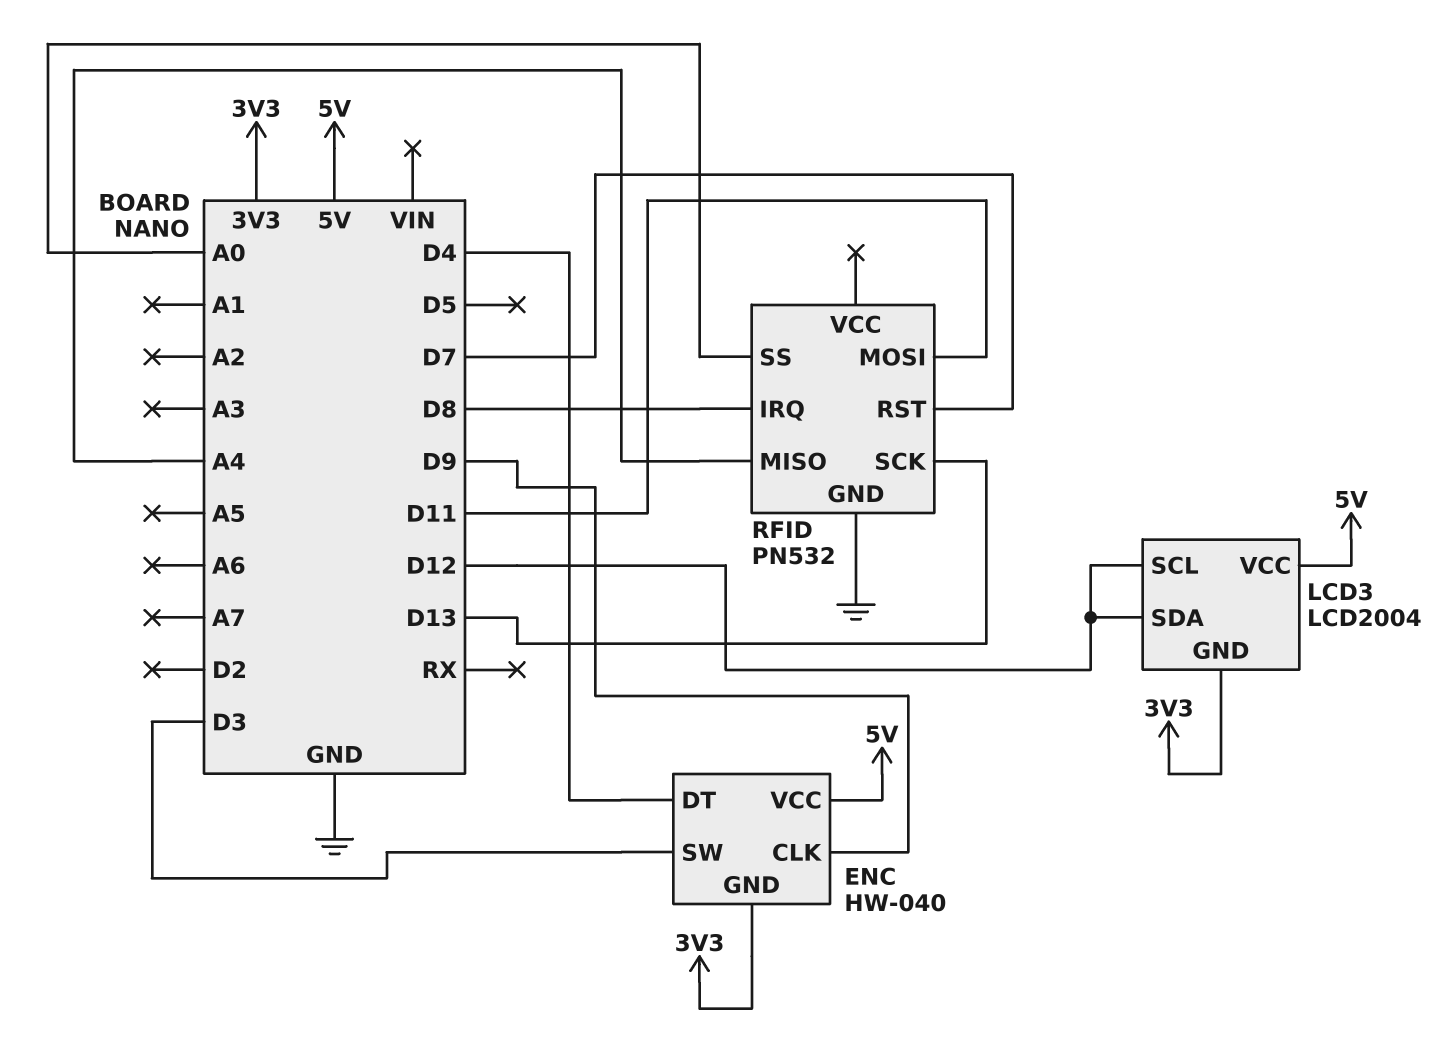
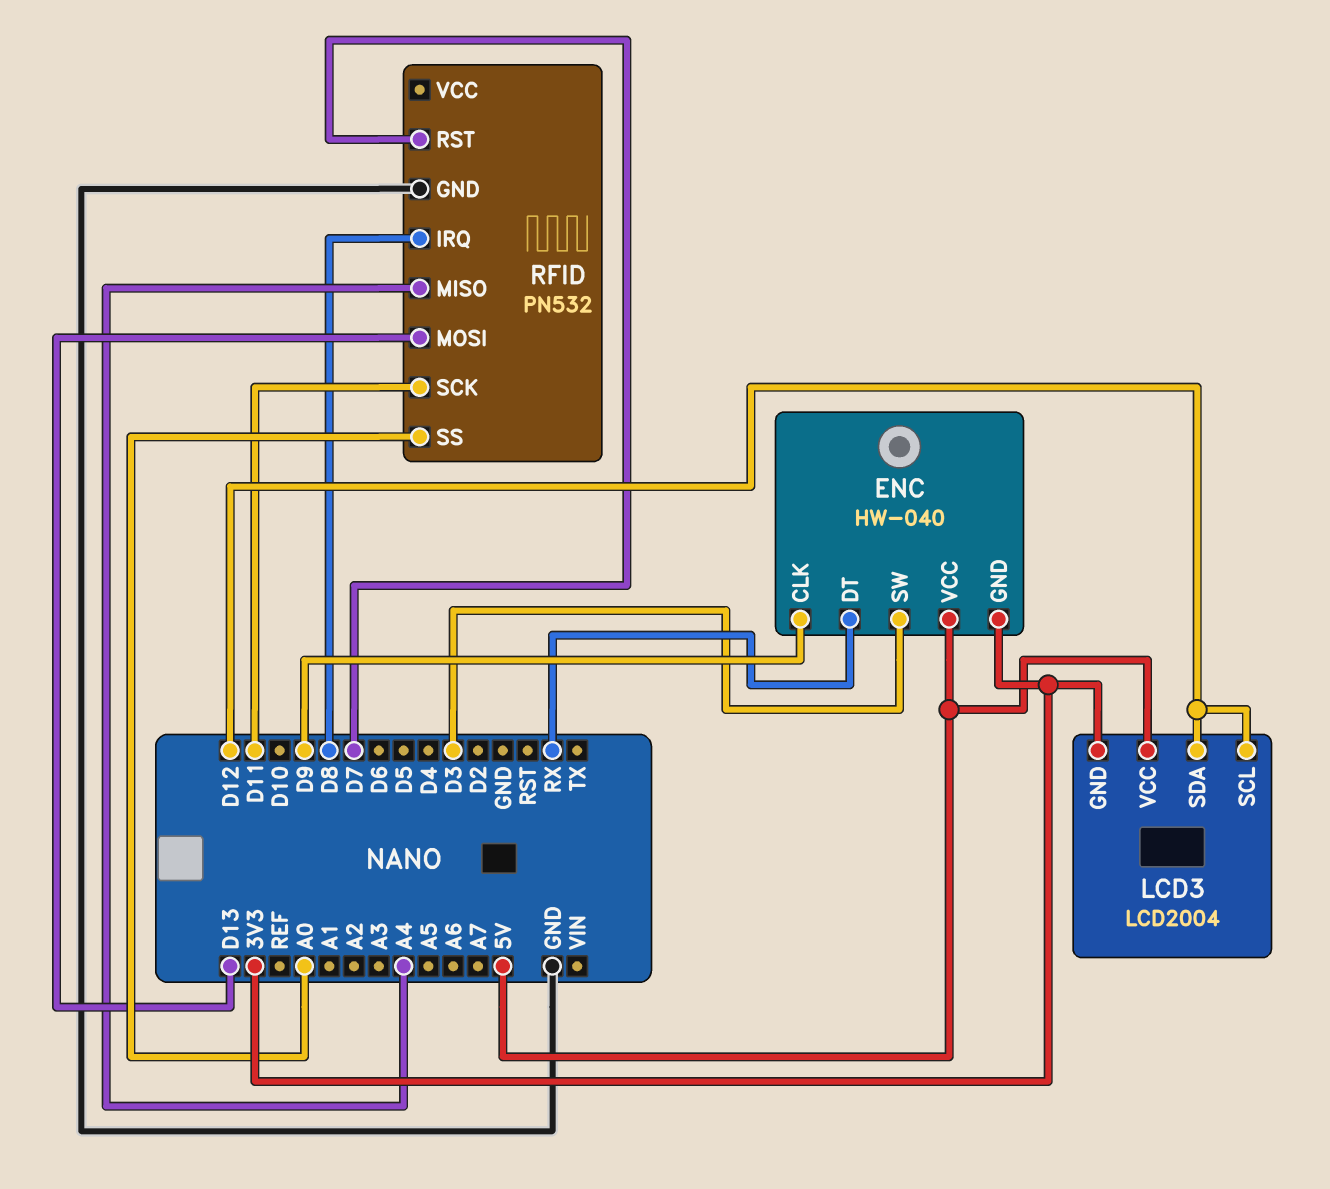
ENC pin DT: D4 -> RX
RFID pin MOSI: D11 -> D13
RFID pin SCK: D13 -> D11

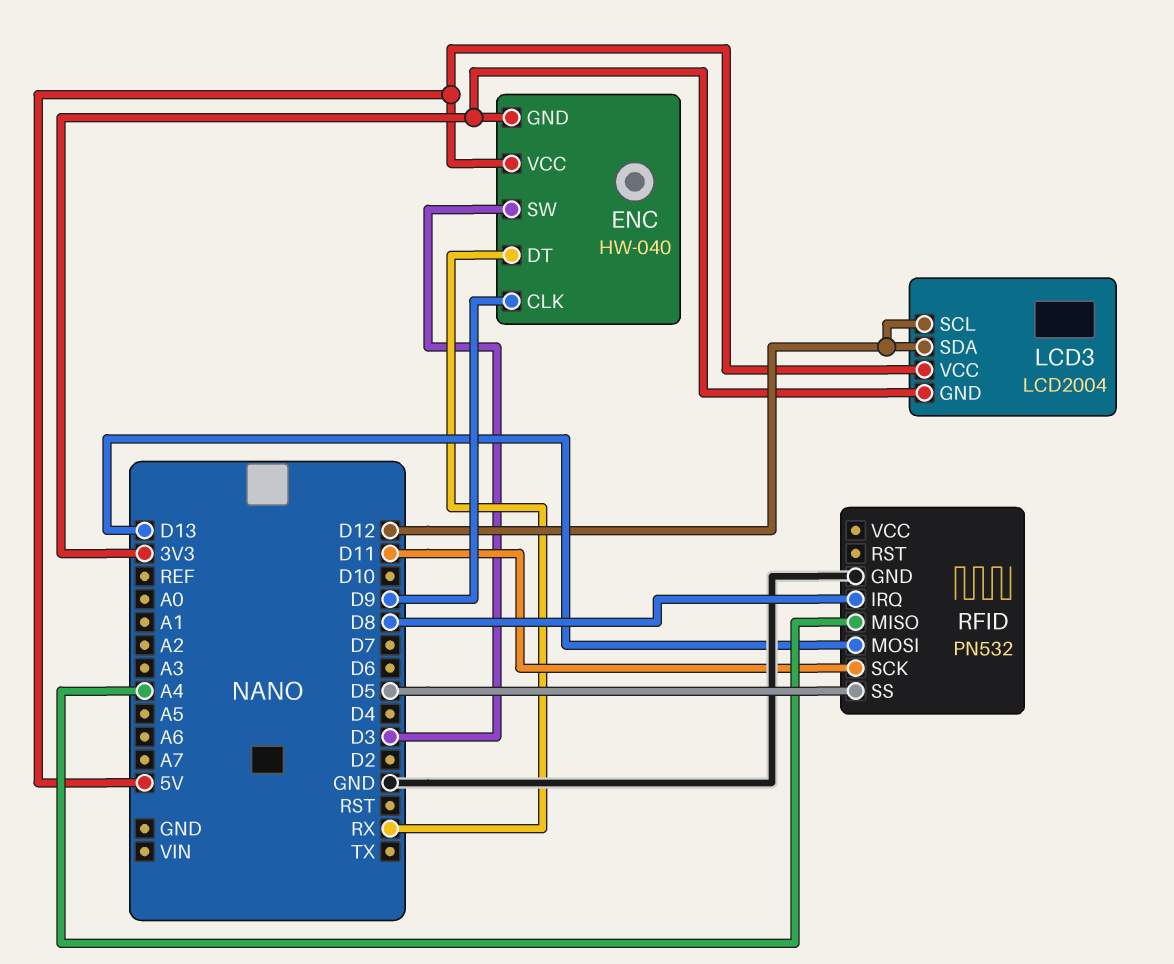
RFID pin RST: D7 -> none
RFID pin SS: A0 -> D5

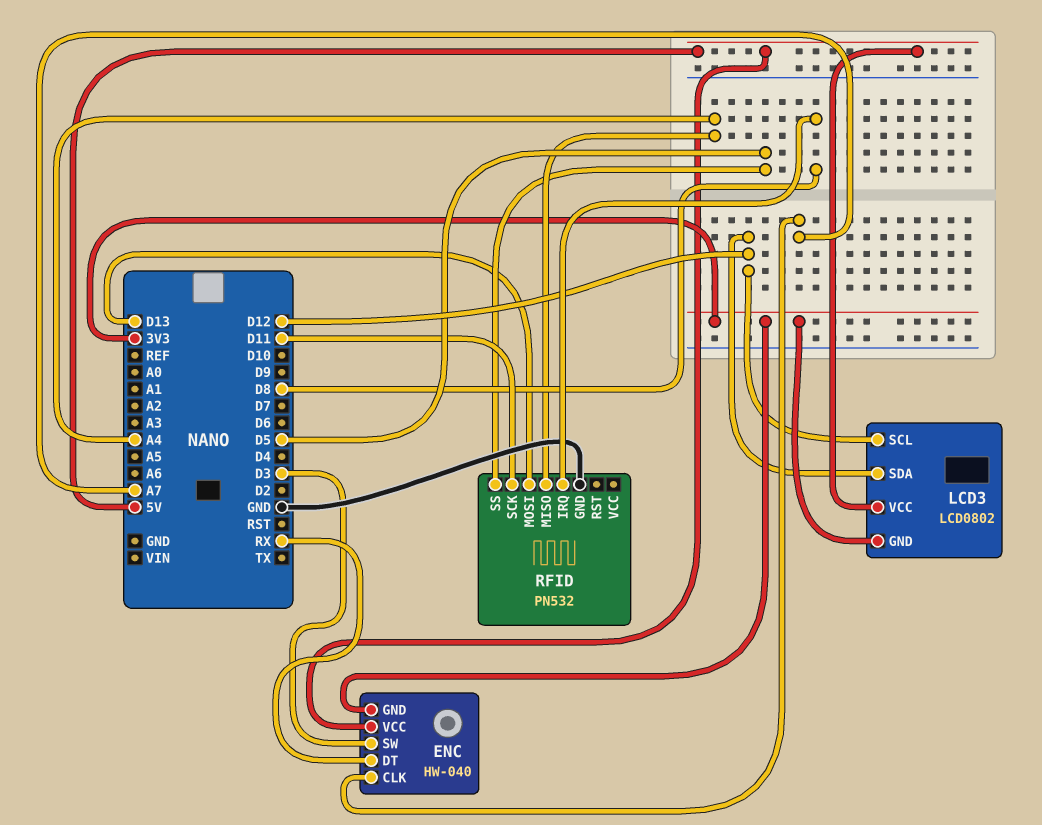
ENC pin CLK: D9 -> A7
LCD3: LCD2004 -> LCD0802

